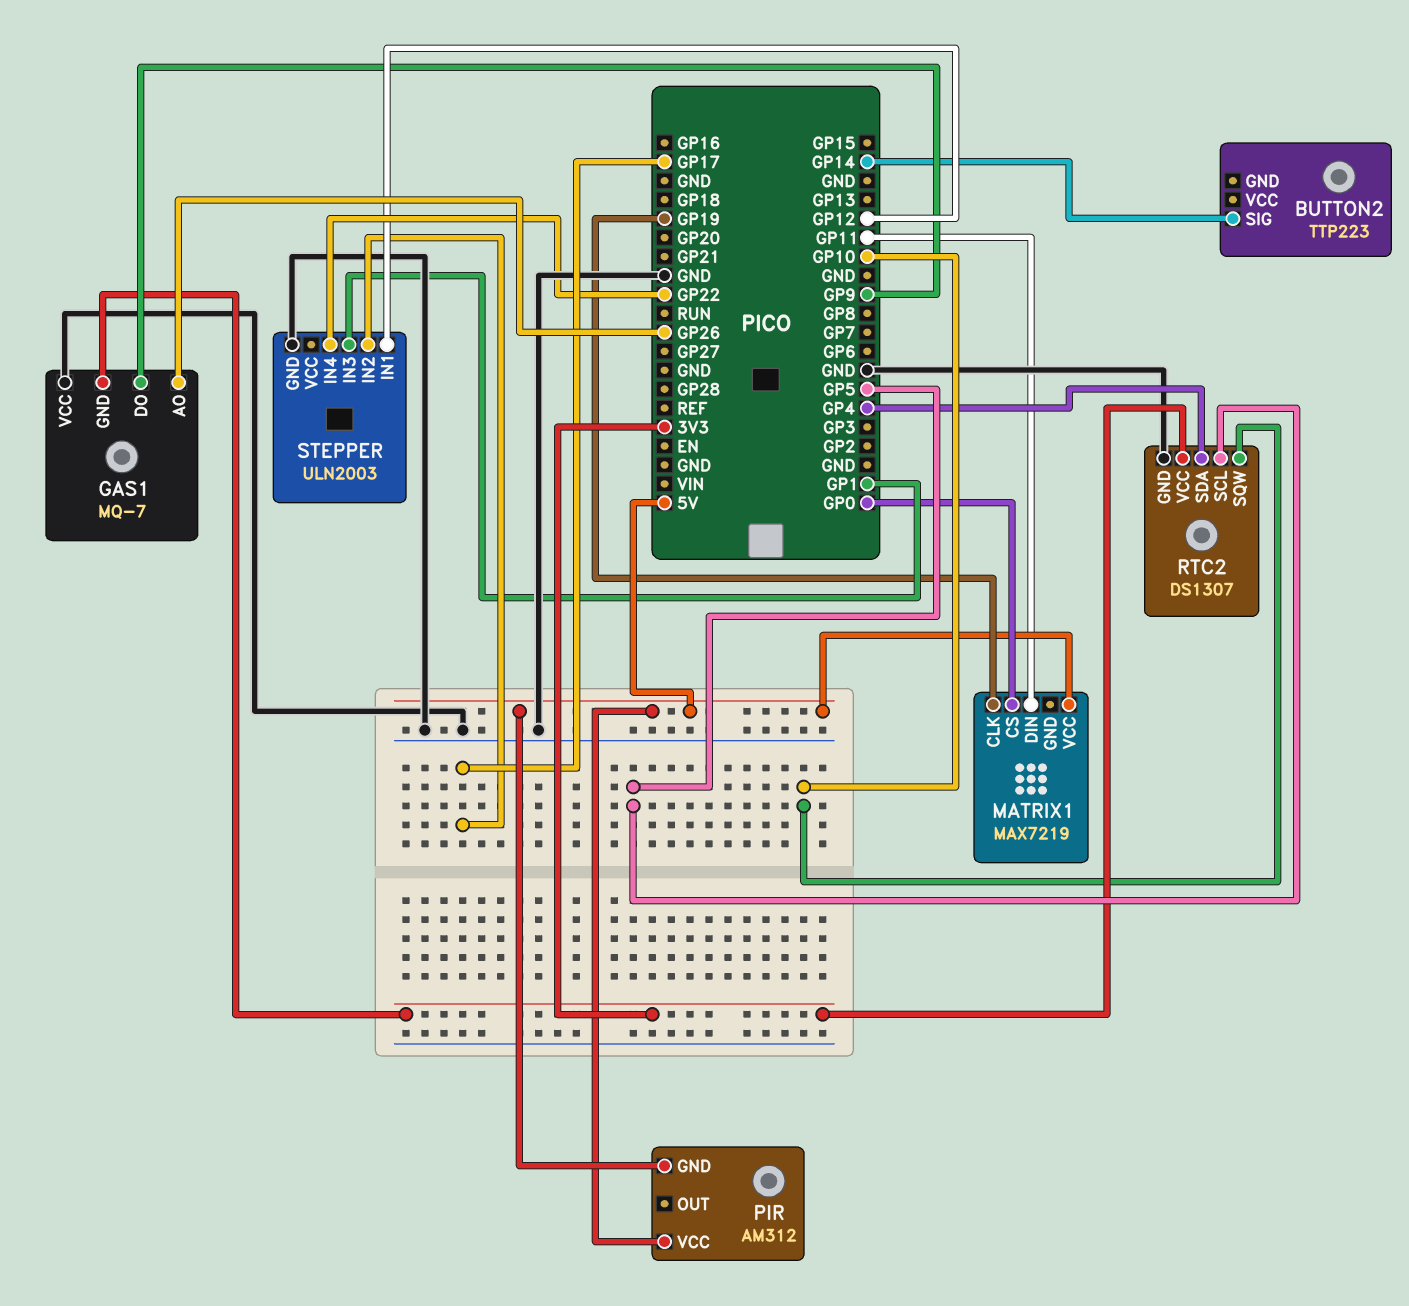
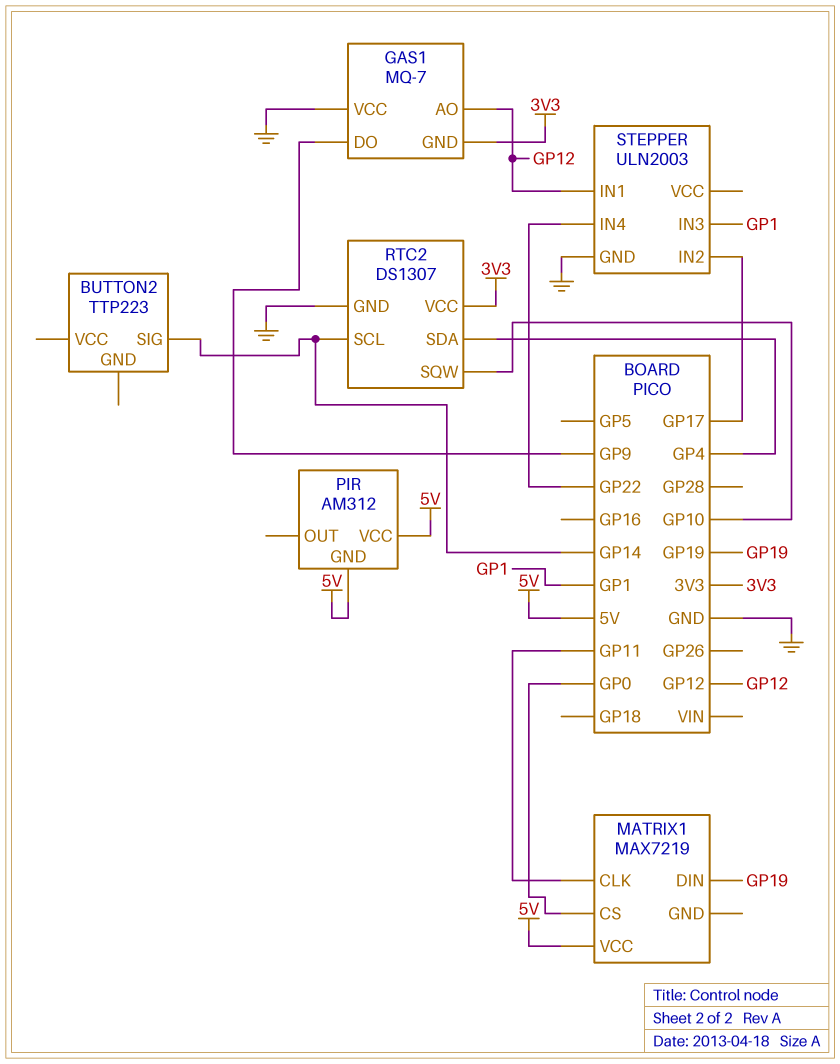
GAS1 pin AO: GP26 -> GP12
MATRIX1 pin CLK: GP19 -> GP11
MATRIX1 pin DIN: GP11 -> GP19
RTC2 pin SCL: GP5 -> GP14

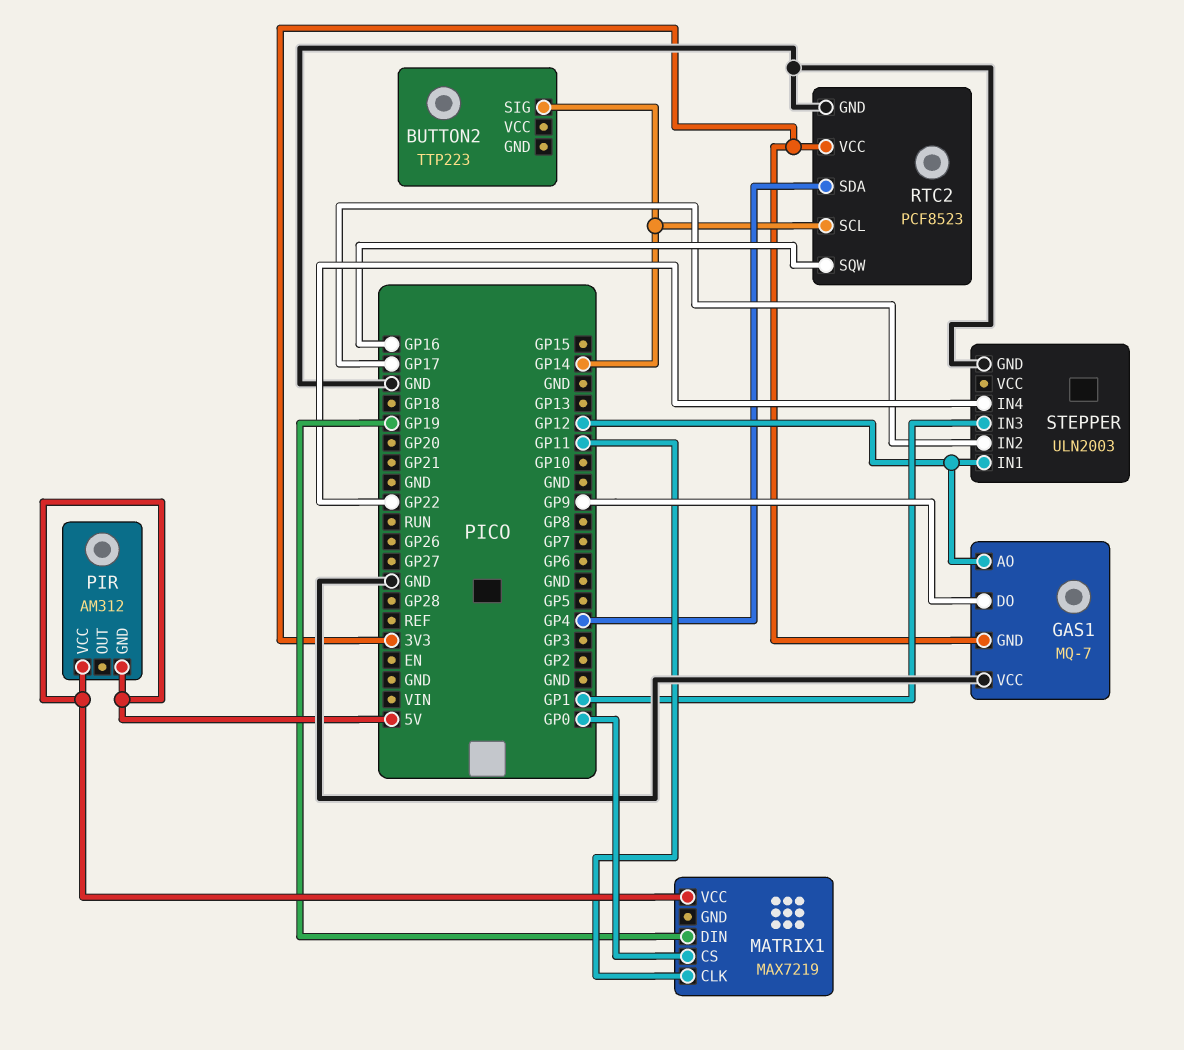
RTC2: DS1307 -> PCF8523
RTC2 pin SQW: GP10 -> GP16

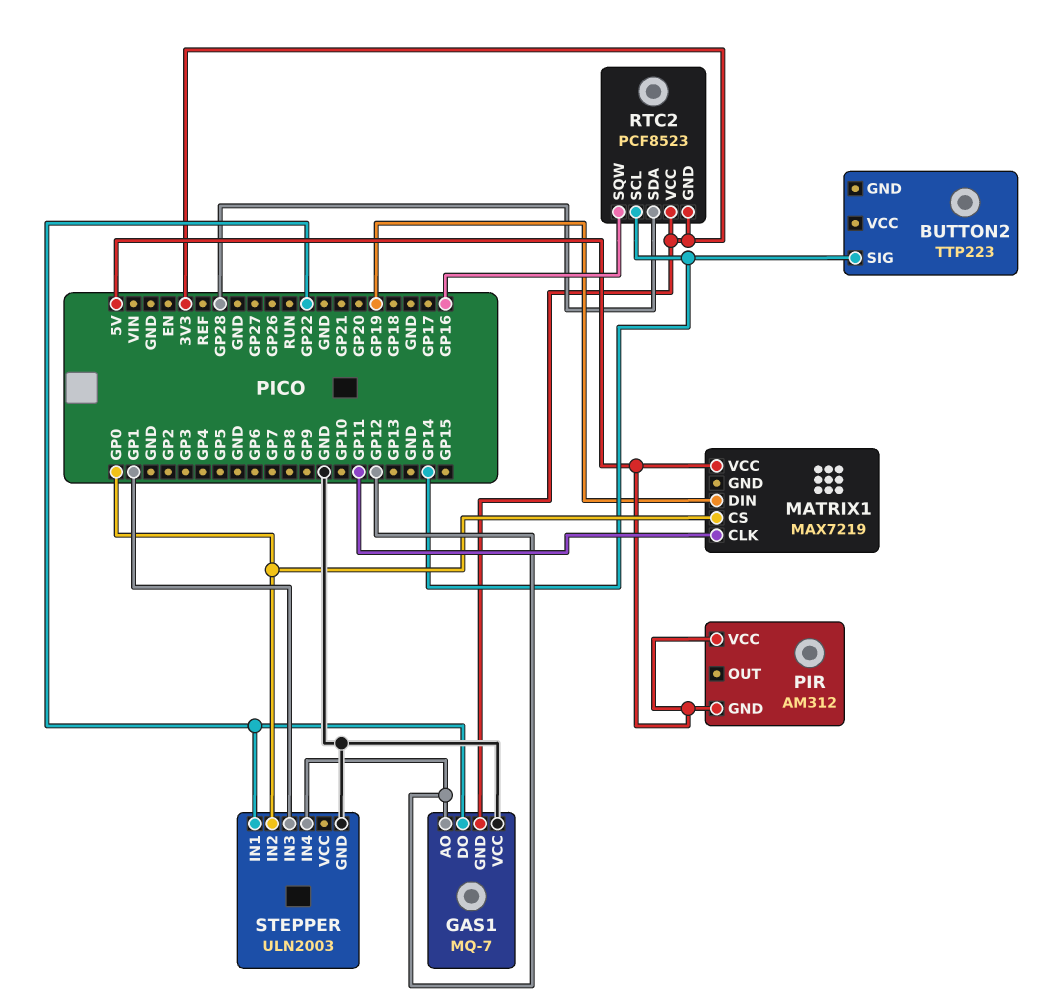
GAS1 pin DO: GP9 -> GP22
RTC2 pin GND: GND -> 3V3
RTC2 pin SDA: GP4 -> GP28
STEPPER pin IN1: GP12 -> GP22
STEPPER pin IN2: GP17 -> GP0
STEPPER pin IN4: GP22 -> GP12

